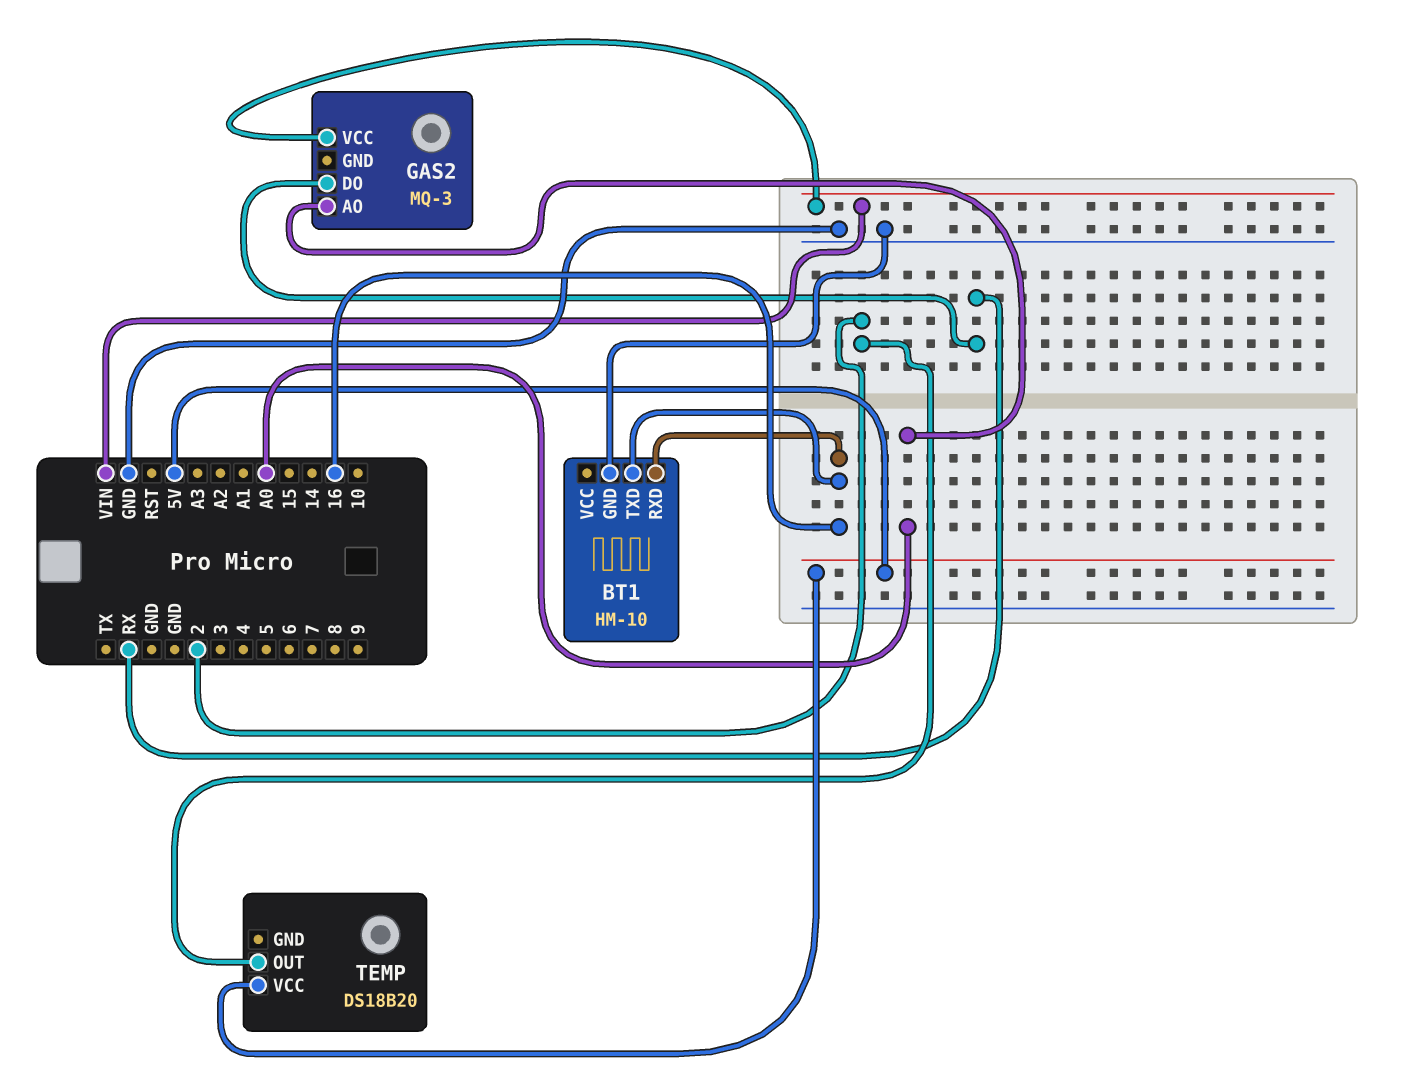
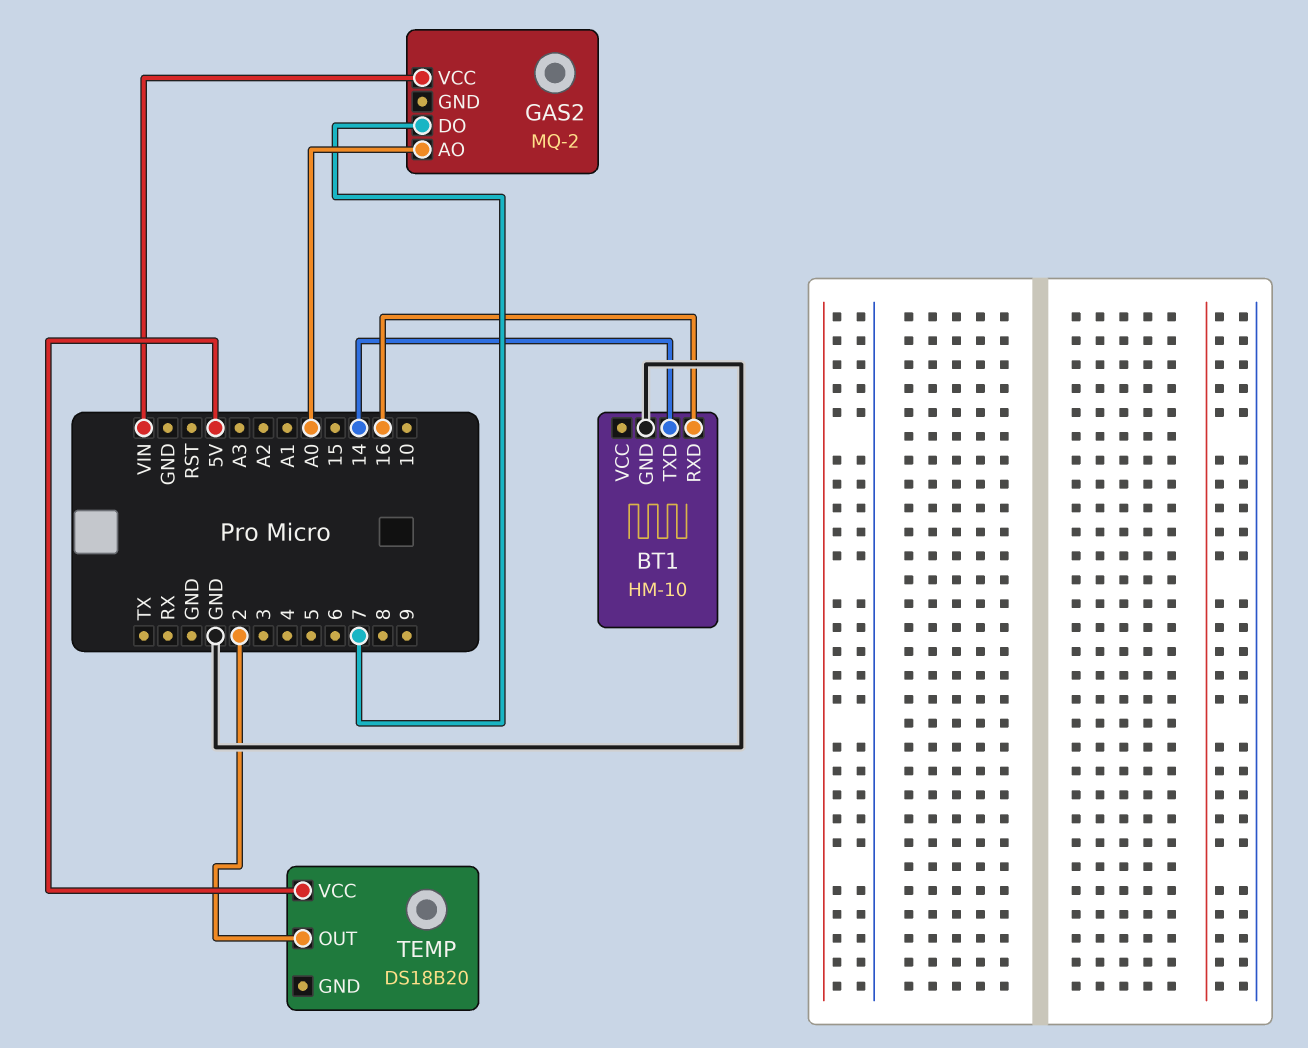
BT1 pin TXD: 16 -> 14
GAS2: MQ-3 -> MQ-2
GAS2 pin DO: RX -> 7

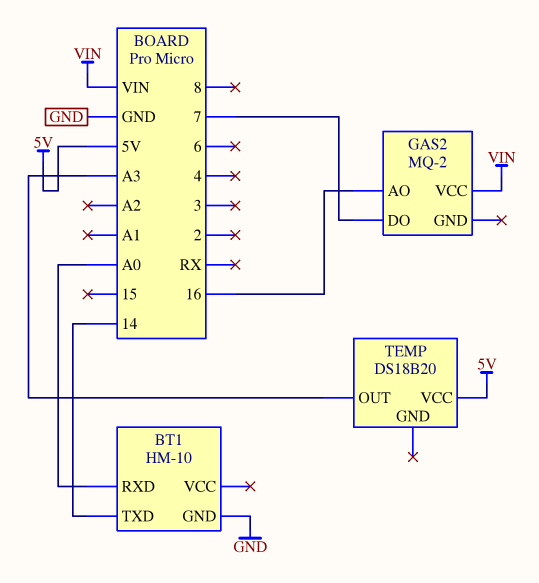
BT1 pin RXD: 16 -> A0
GAS2 pin AO: A0 -> 16
TEMP pin OUT: 2 -> A3

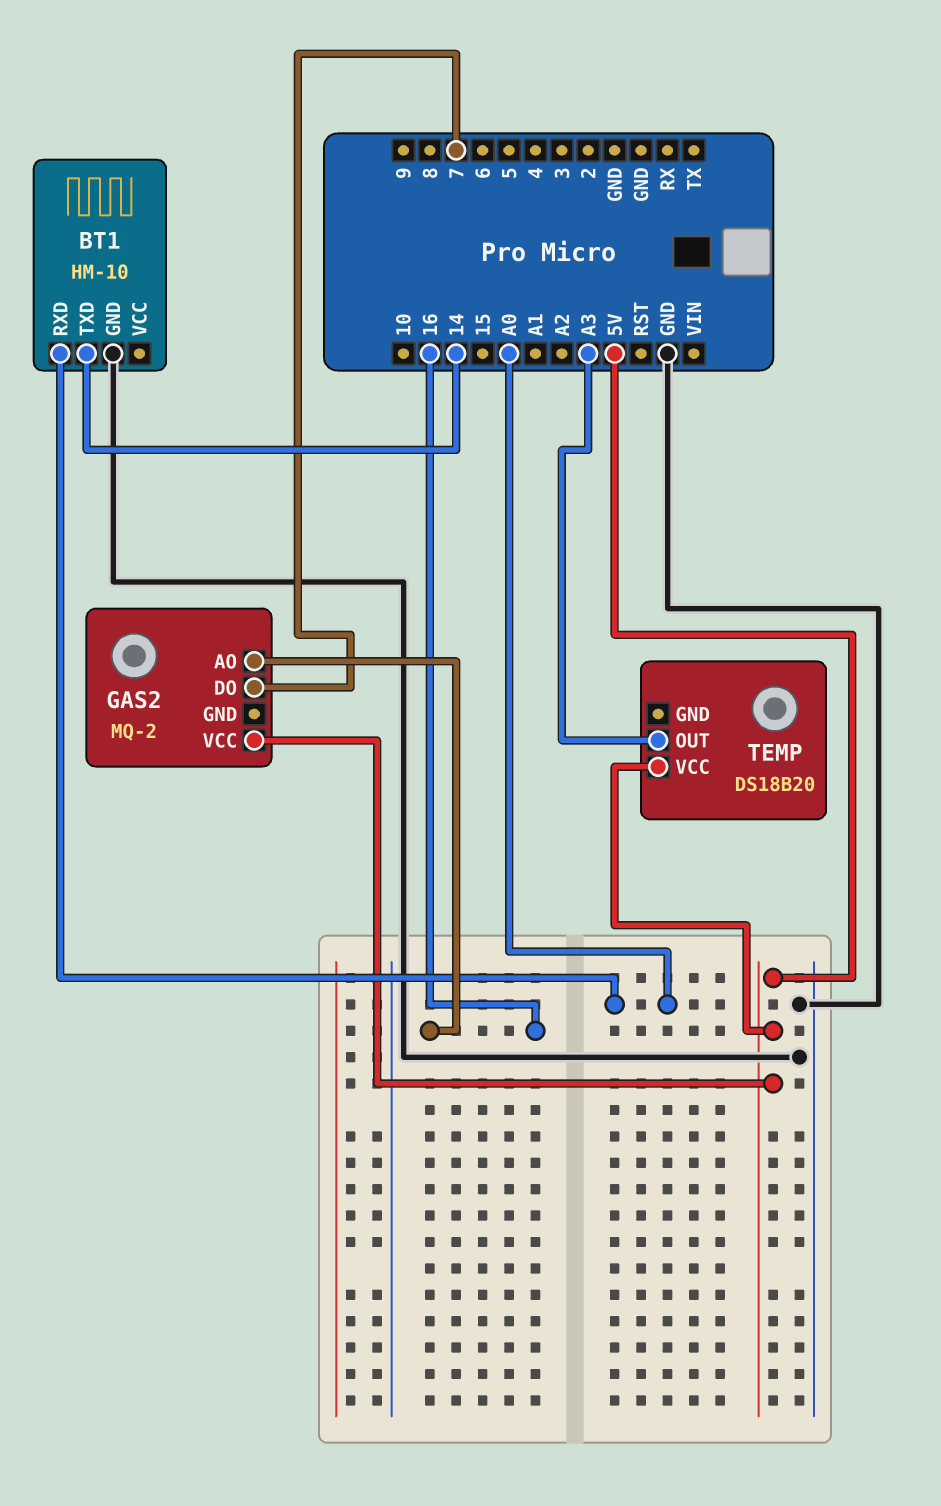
GAS2 pin VCC: VIN -> 5V

